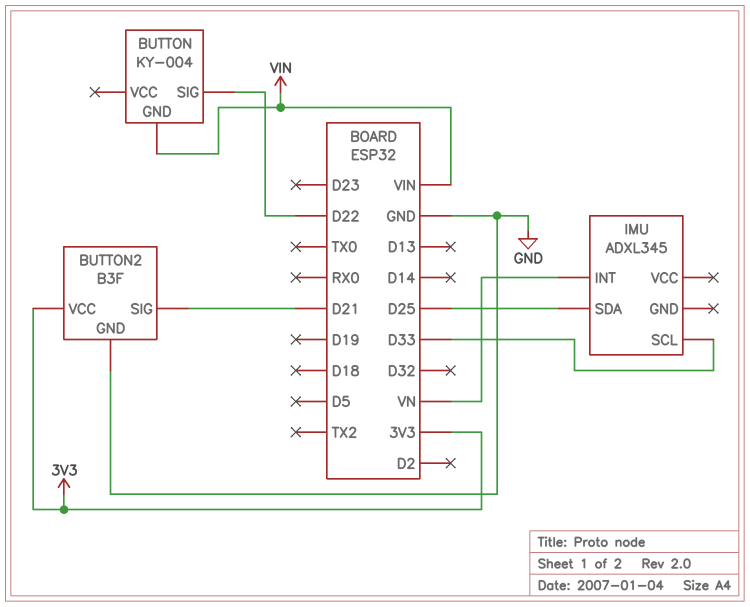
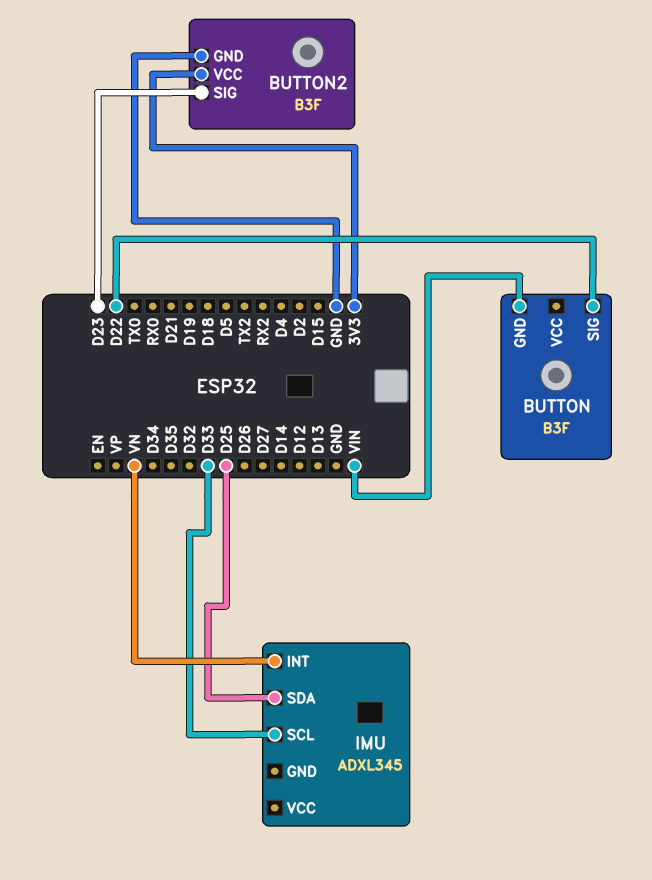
BUTTON: KY-004 -> B3F
BUTTON2 pin SIG: D21 -> D23

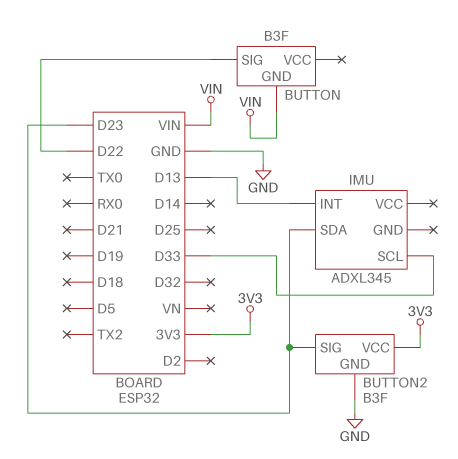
IMU pin INT: VN -> D13
IMU pin SDA: D25 -> D23

